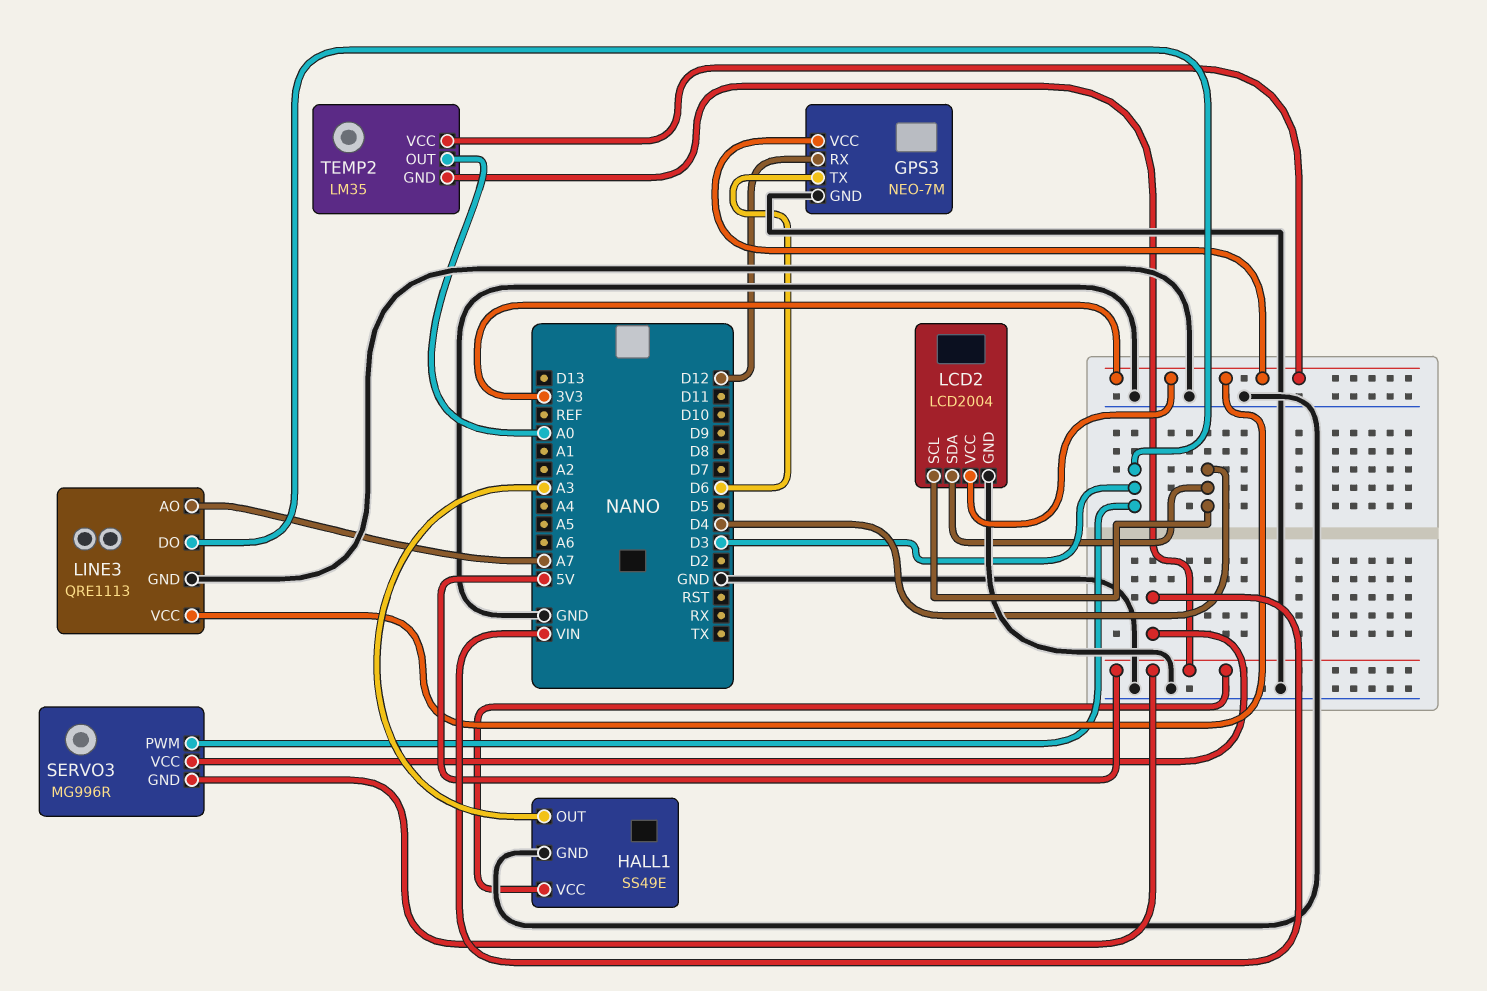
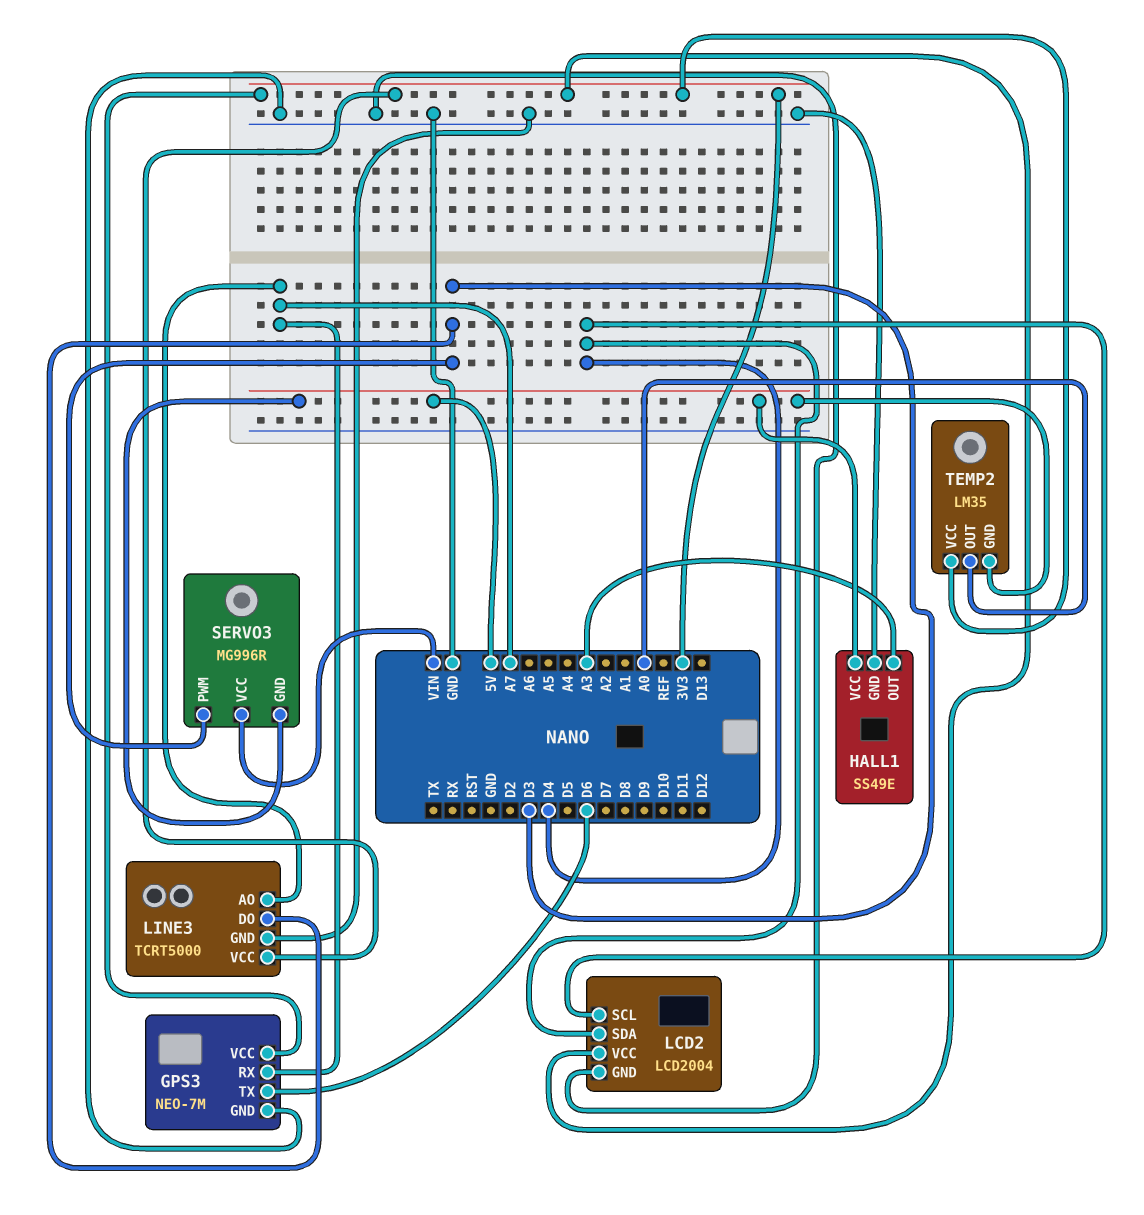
GPS3 pin RX: D12 -> A7
LINE3: QRE1113 -> TCRT5000

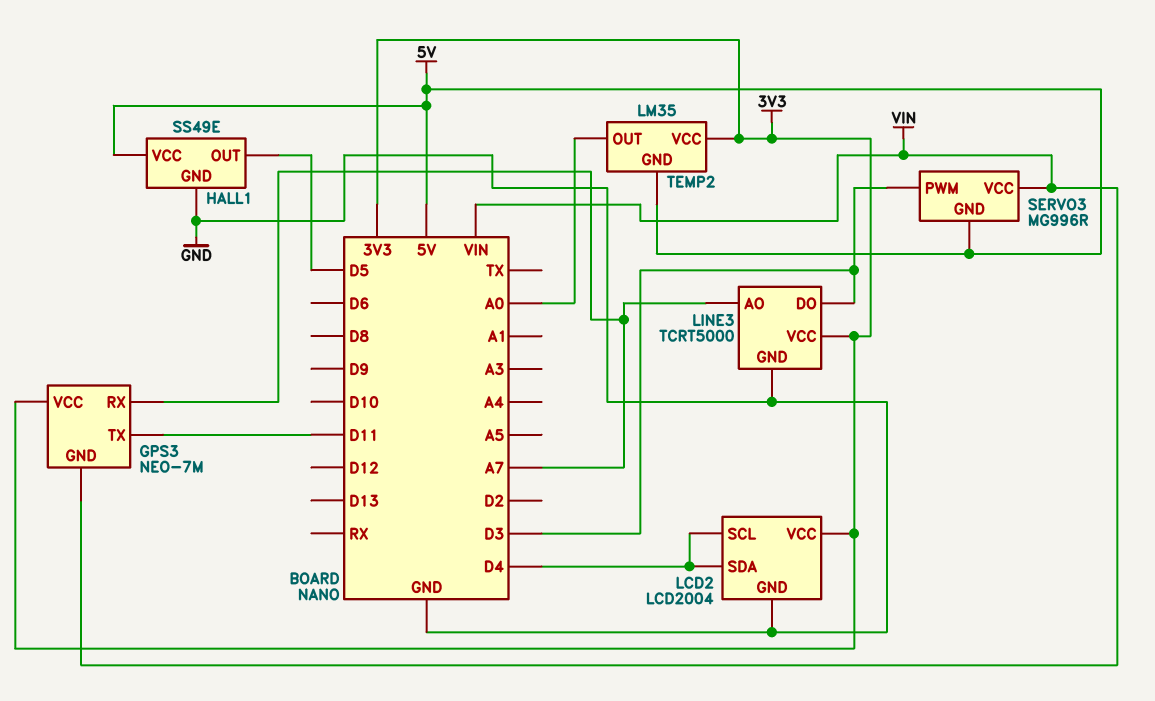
GPS3 pin GND: GND -> VIN
GPS3 pin TX: D6 -> D11
HALL1 pin OUT: A3 -> D5

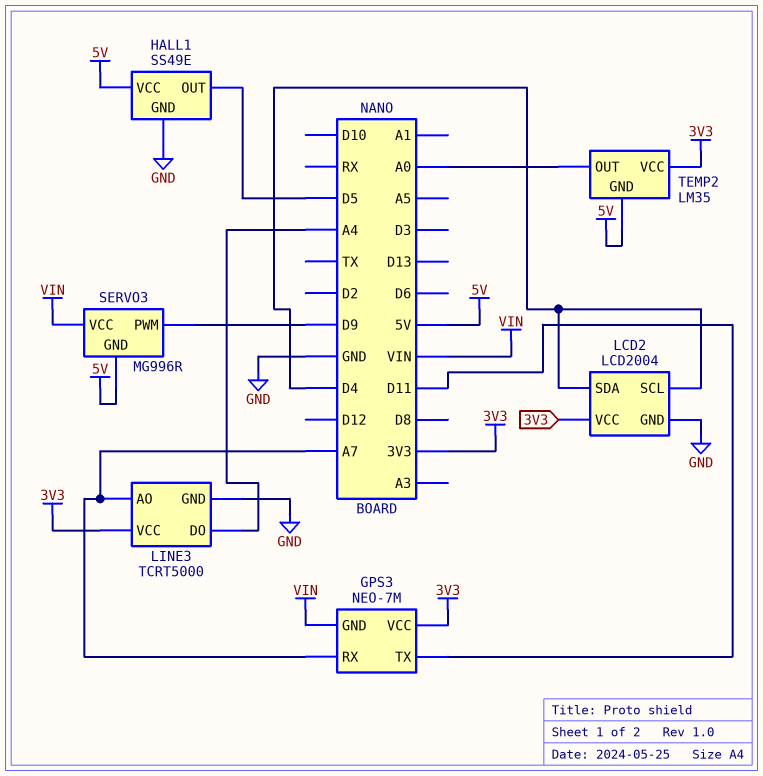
LINE3 pin DO: D3 -> A4
SERVO3 pin PWM: D3 -> D9

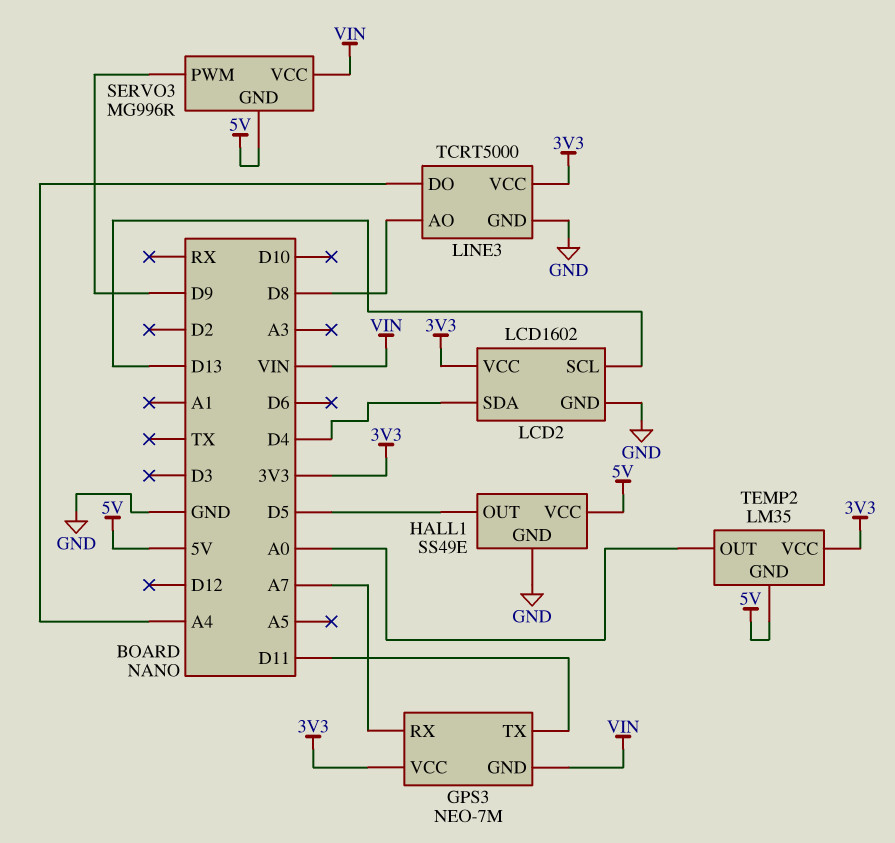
LCD2: LCD2004 -> LCD1602
LCD2 pin SCL: D4 -> D13
LINE3 pin AO: A7 -> D8

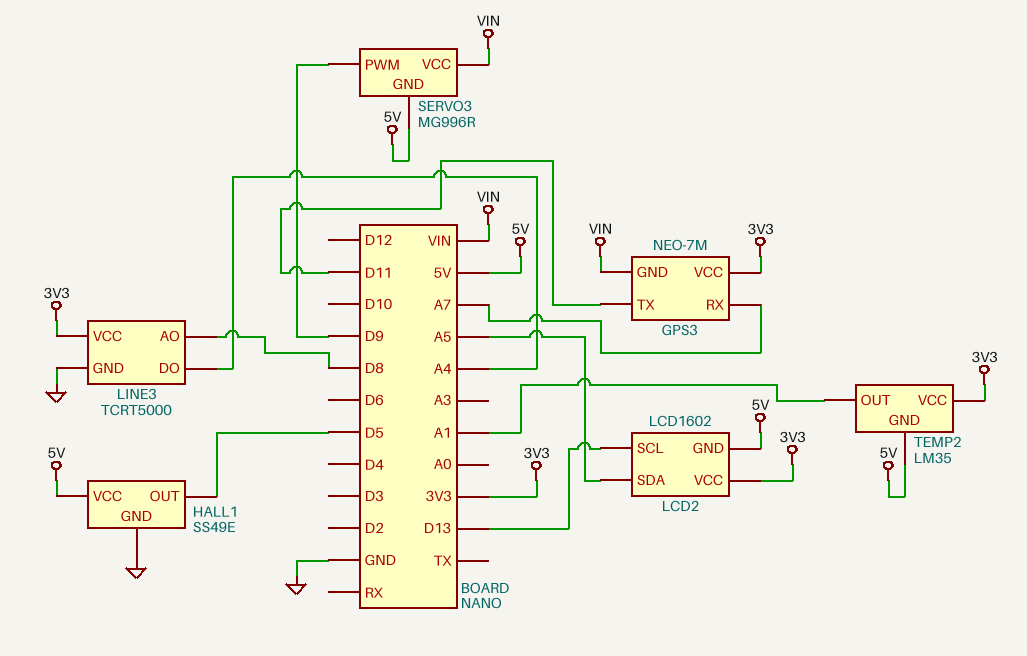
LCD2 pin GND: GND -> 5V
LCD2 pin SDA: D4 -> A5
TEMP2 pin OUT: A0 -> A1

